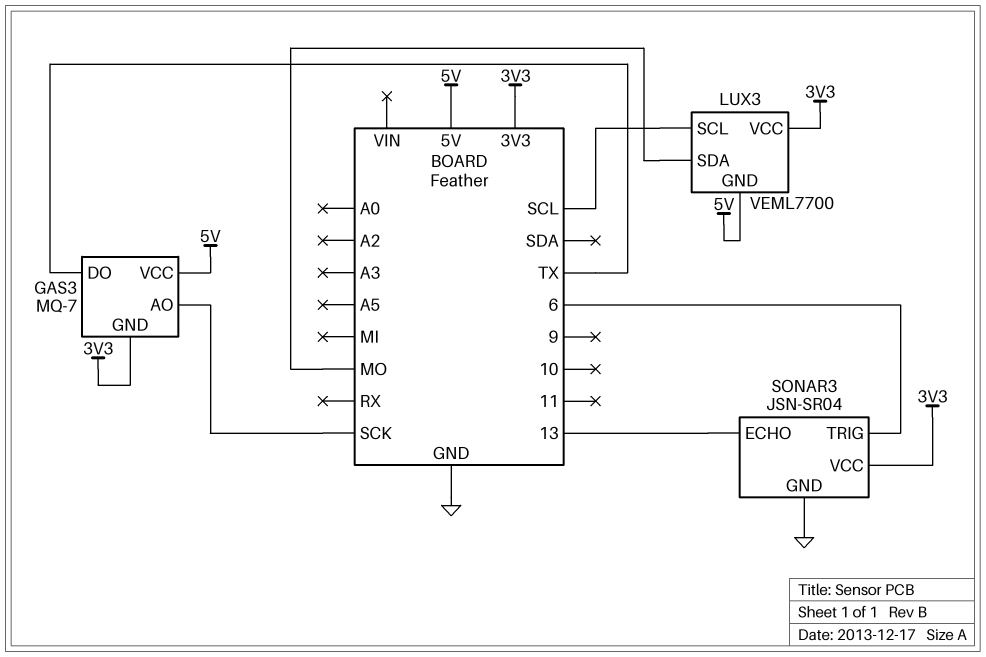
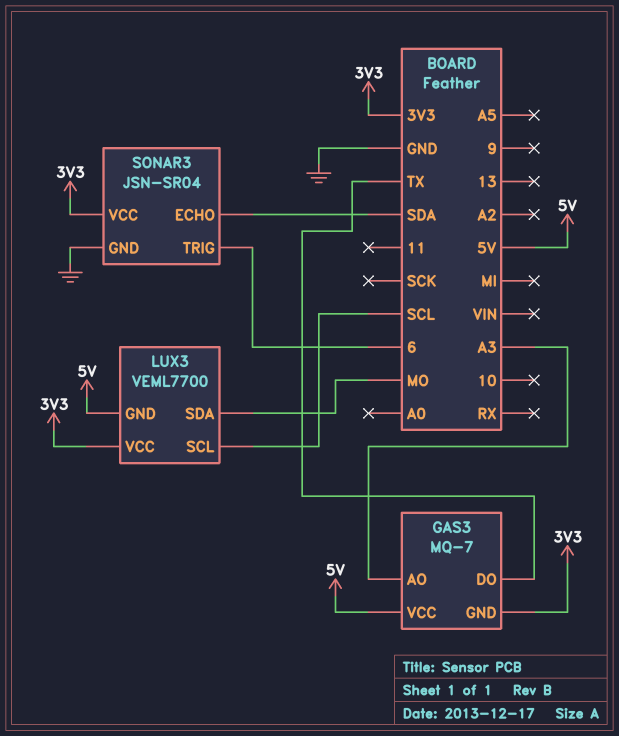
GAS3 pin AO: SCK -> A3
SONAR3 pin ECHO: 13 -> SDA

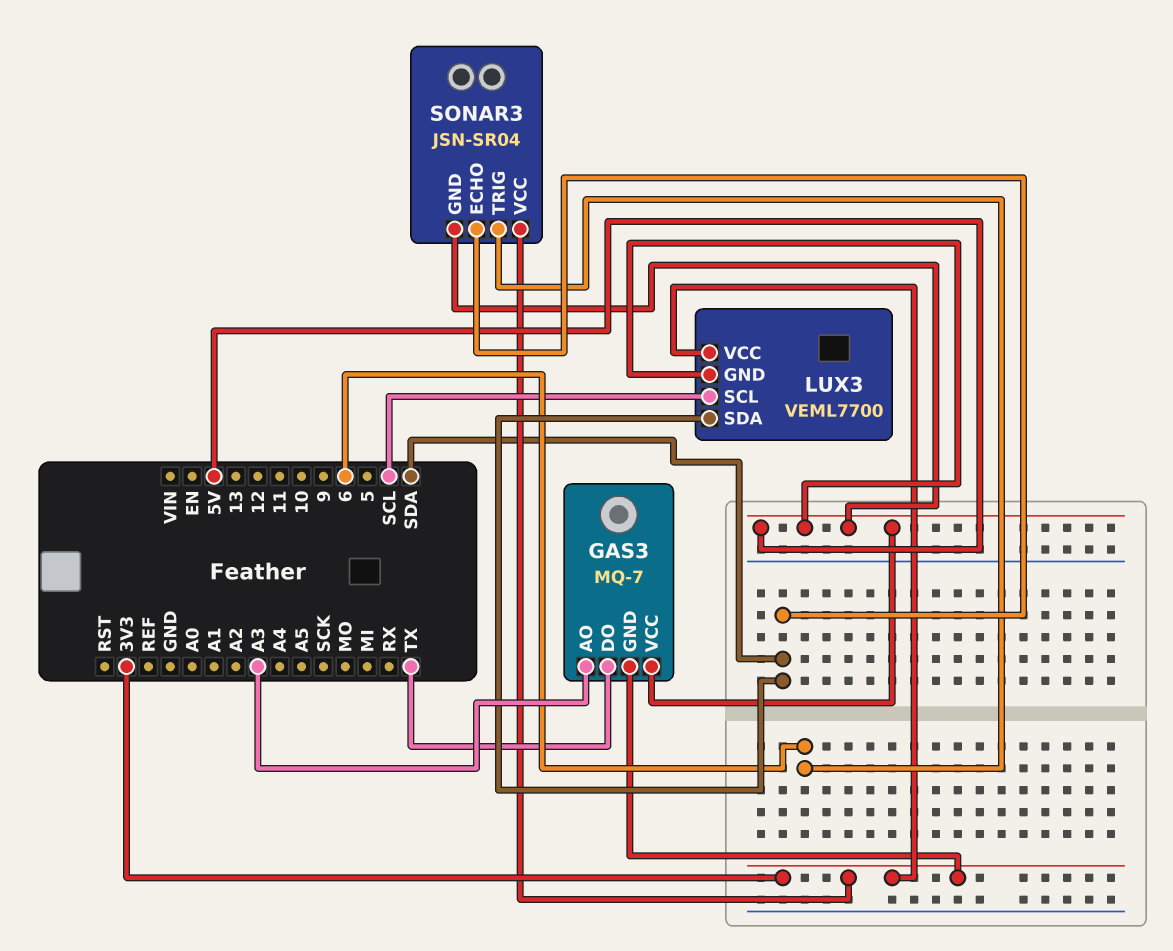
LUX3 pin SDA: MO -> SDA
SONAR3 pin GND: GND -> 5V

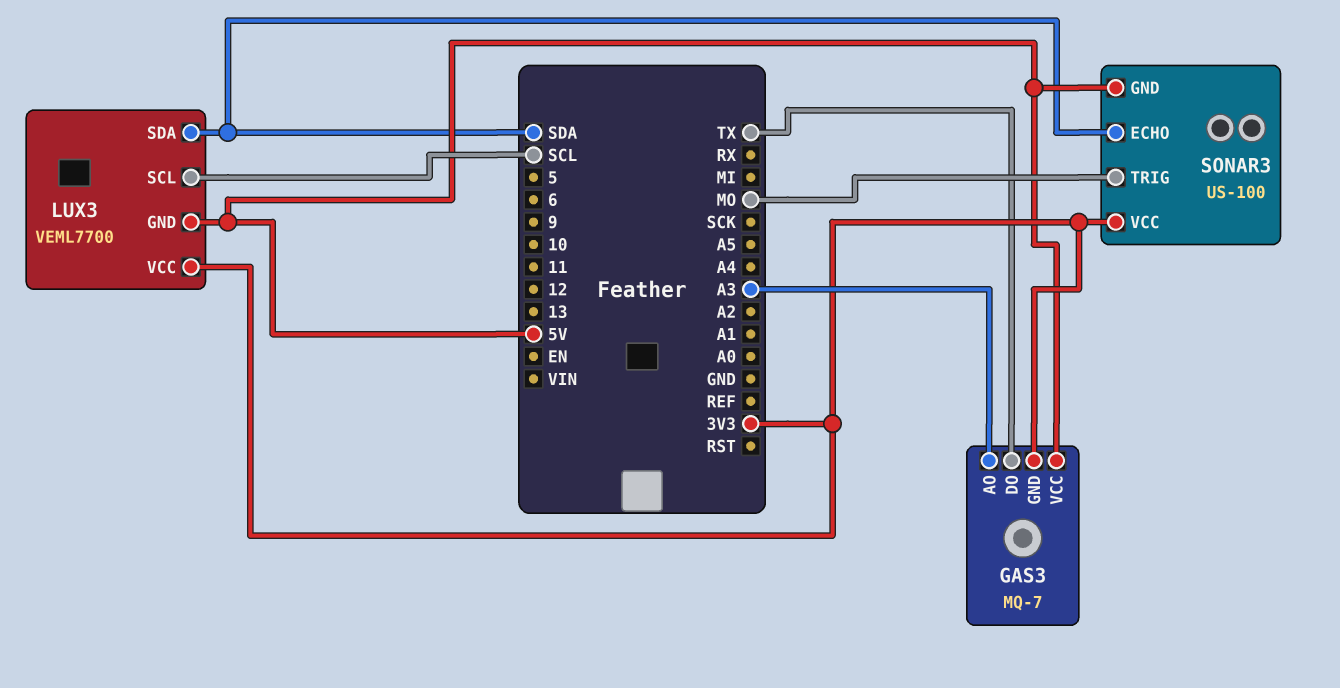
SONAR3: JSN-SR04 -> US-100
SONAR3 pin TRIG: 6 -> MO

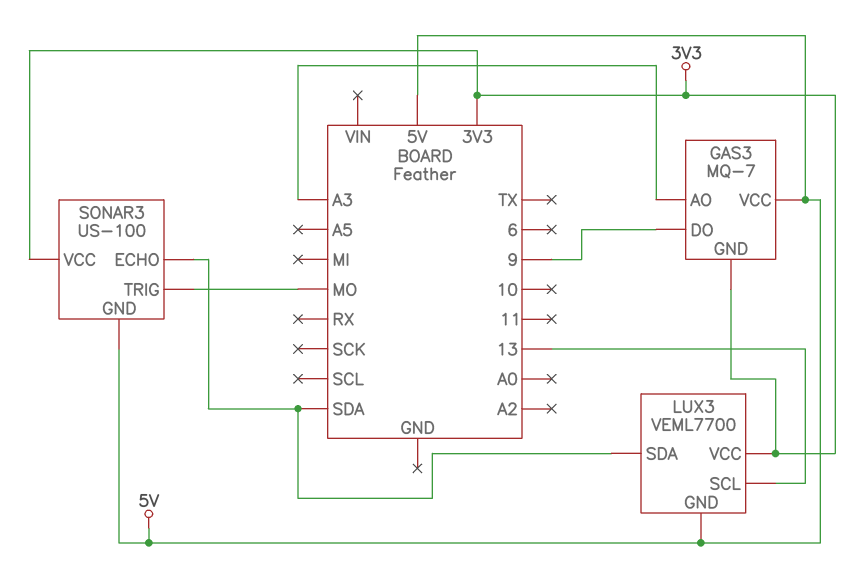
GAS3 pin DO: TX -> 9
LUX3 pin SCL: SCL -> 13

